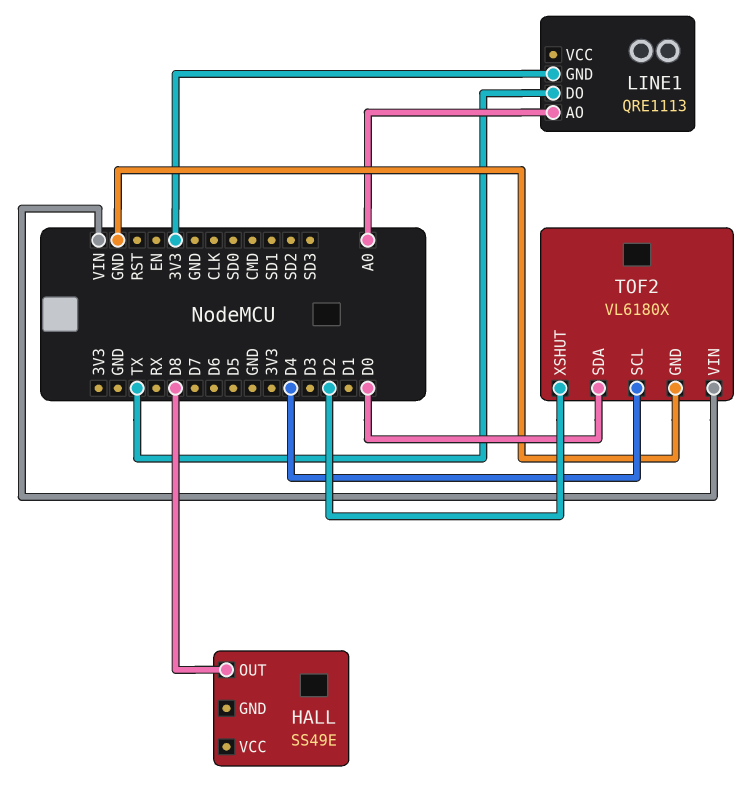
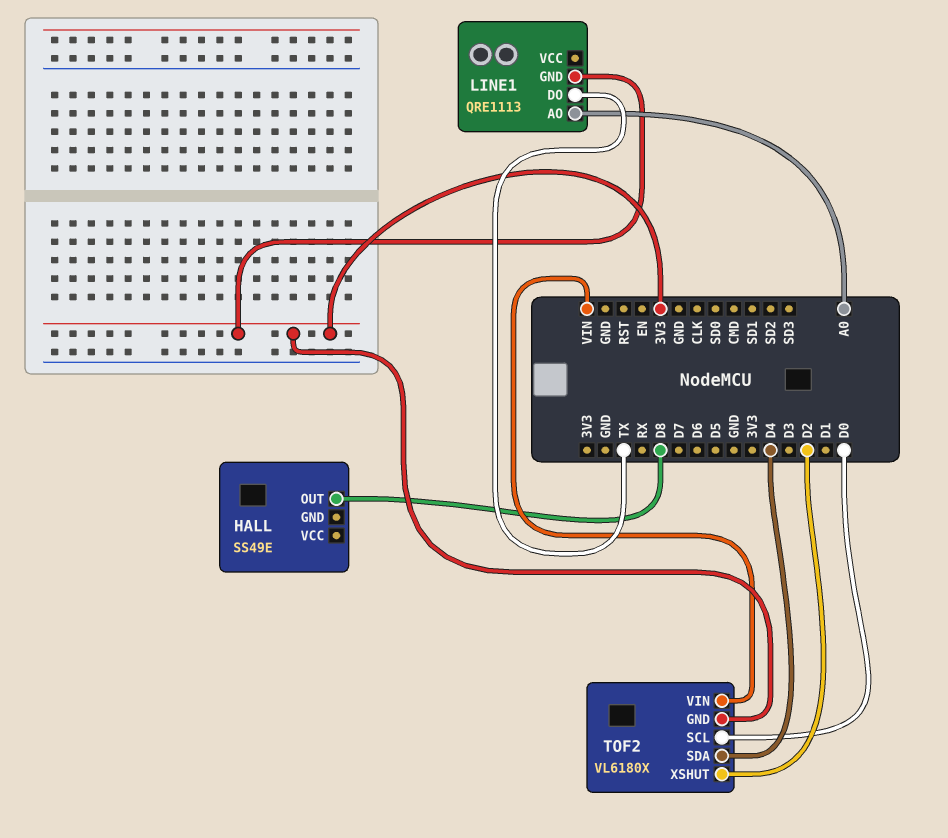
TOF2 pin GND: GND -> 3V3
TOF2 pin SCL: D4 -> D0
TOF2 pin SDA: D0 -> D4

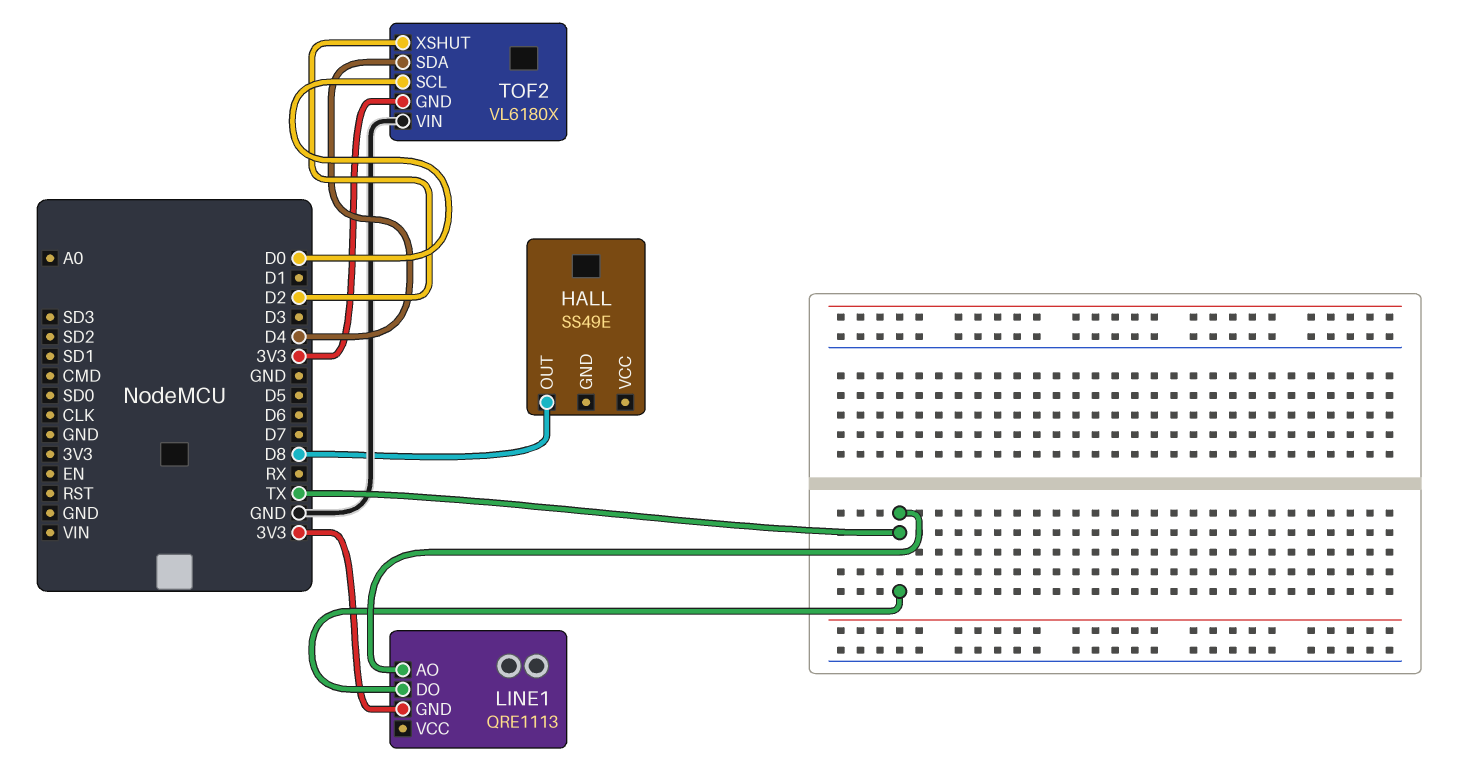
LINE1 pin AO: A0 -> TX
TOF2 pin VIN: VIN -> GND

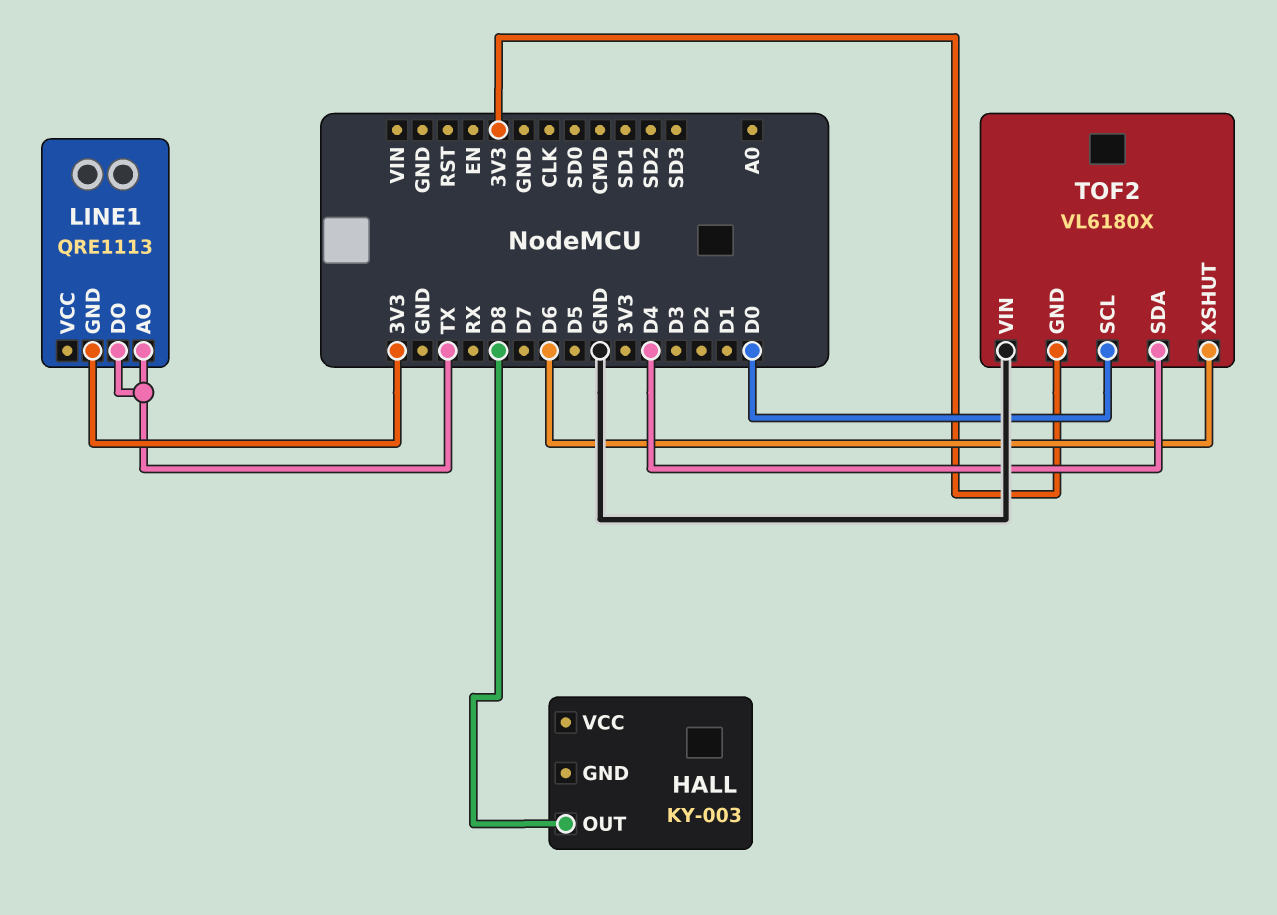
HALL: SS49E -> KY-003
TOF2 pin XSHUT: D2 -> D6

